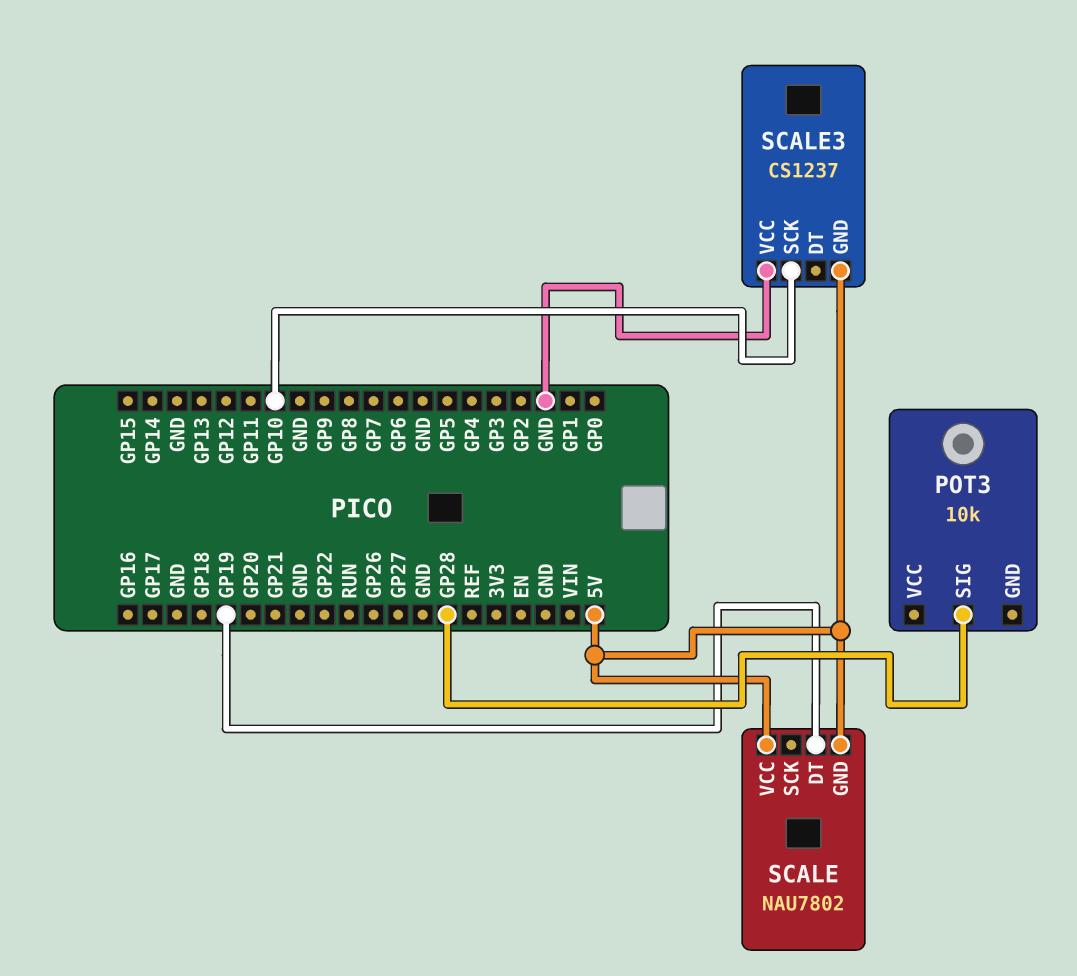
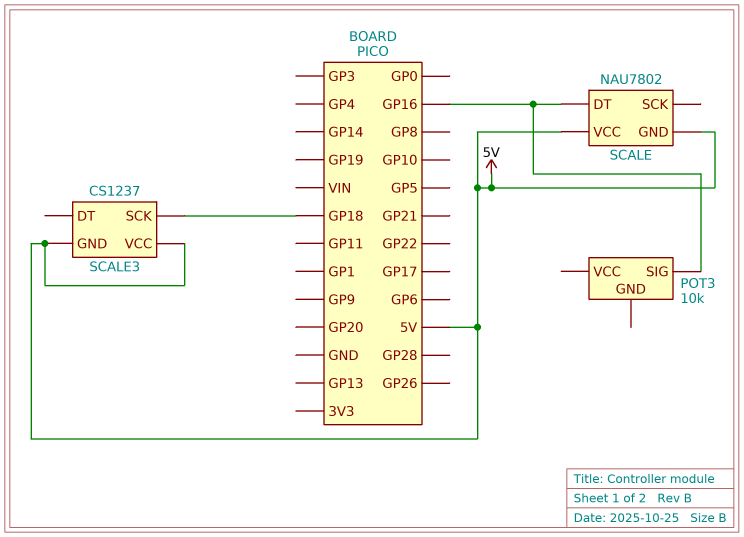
POT3 pin SIG: GP28 -> GP16
SCALE pin DT: GP19 -> GP16
SCALE3 pin SCK: GP10 -> GP18
SCALE3 pin VCC: GND -> 5V

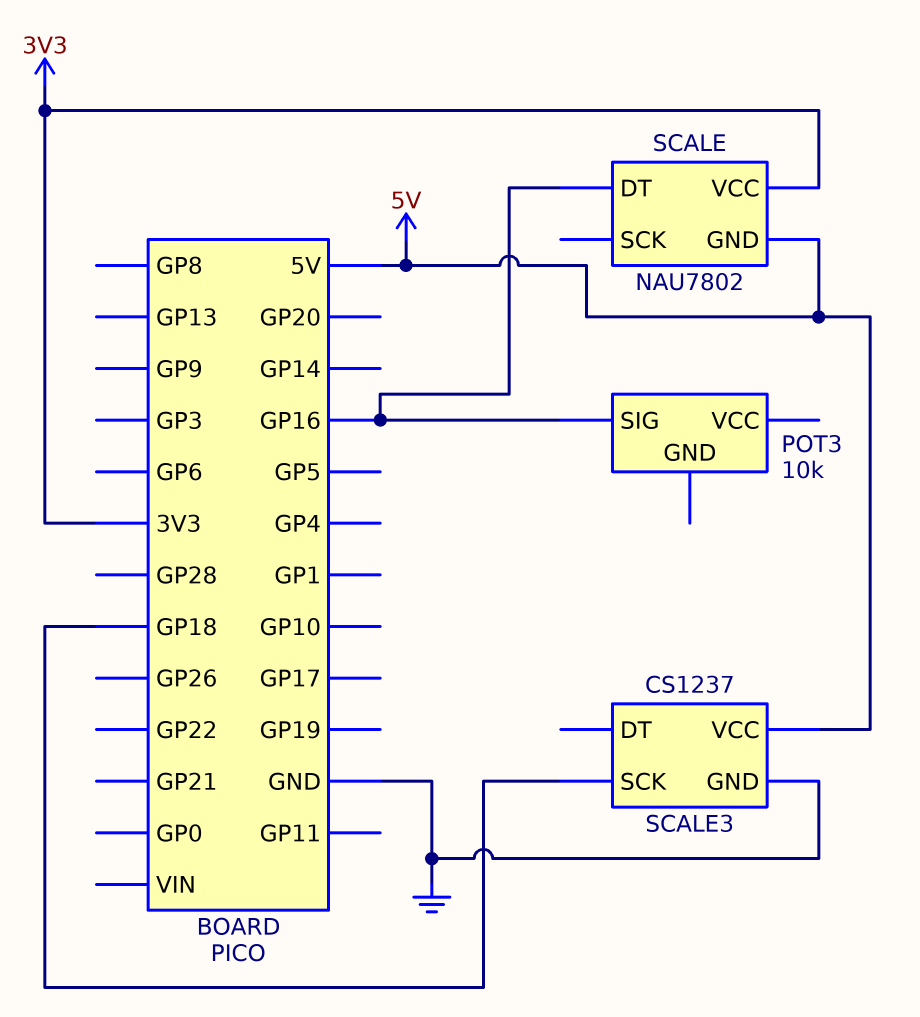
SCALE pin VCC: 5V -> 3V3
SCALE3 pin GND: 5V -> GND

